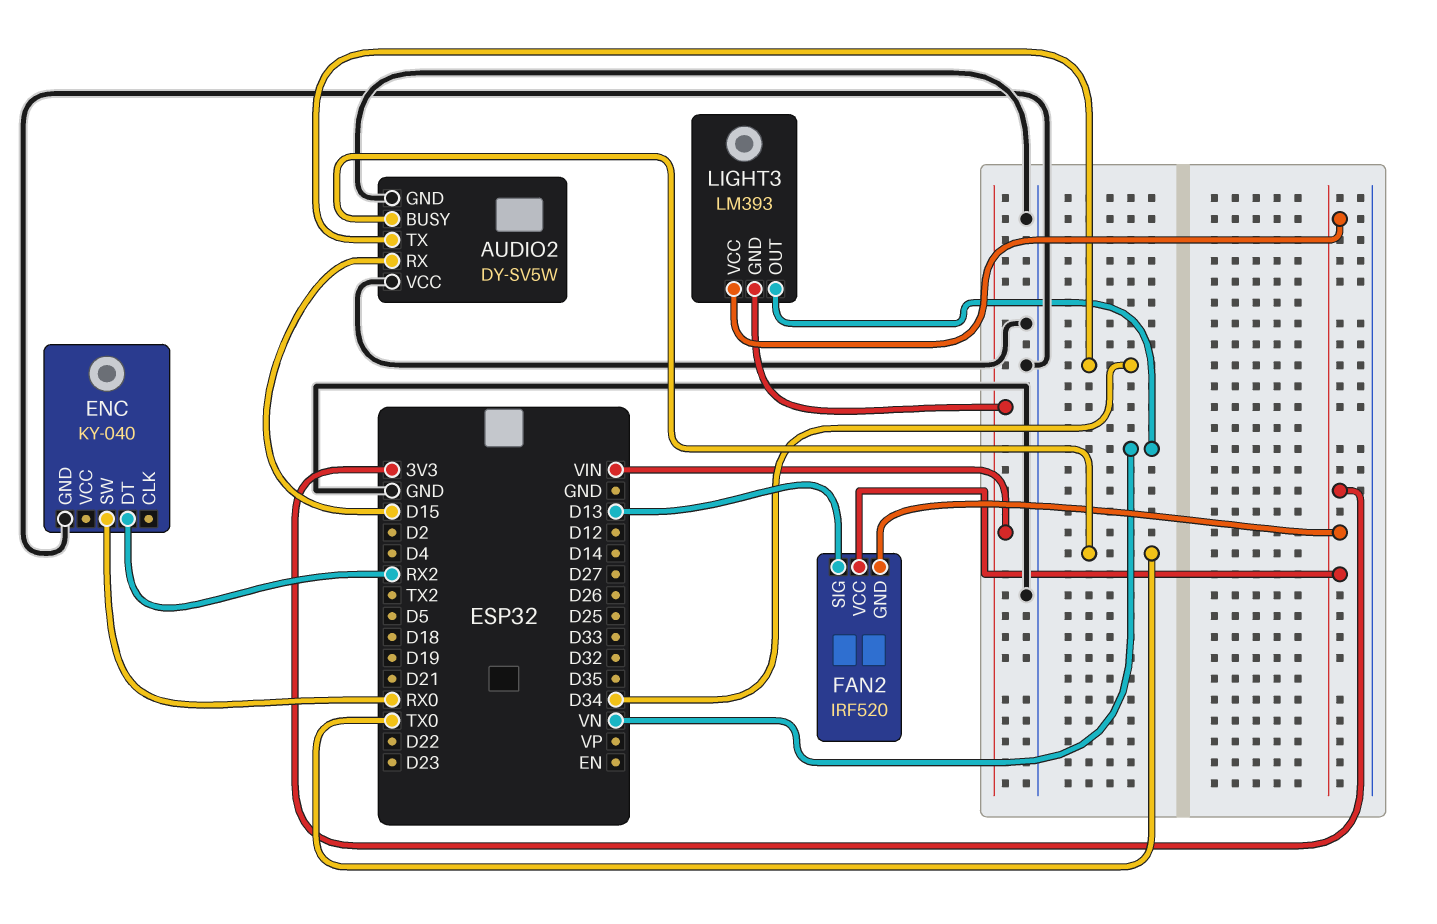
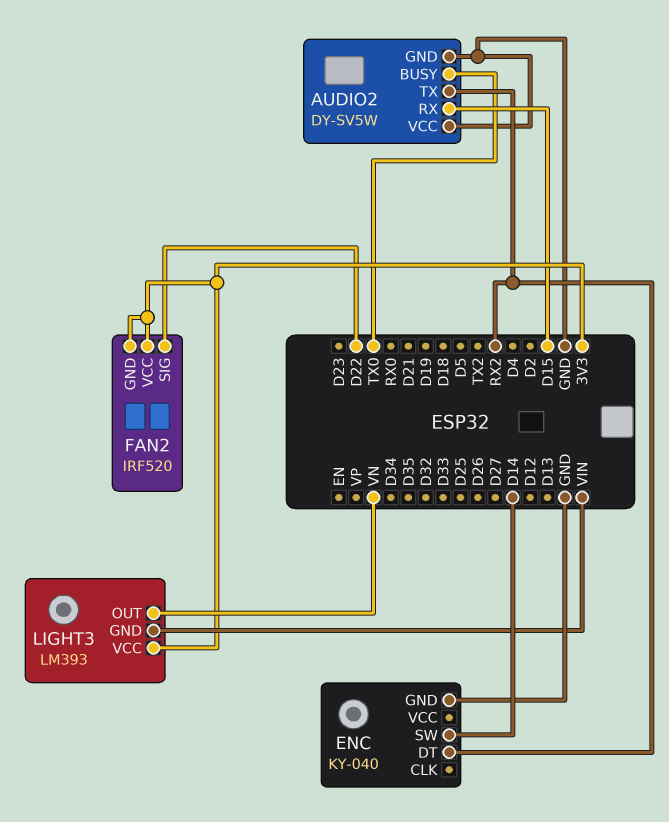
AUDIO2 pin TX: D34 -> RX2
ENC pin SW: RX0 -> D14
FAN2 pin SIG: D13 -> D22

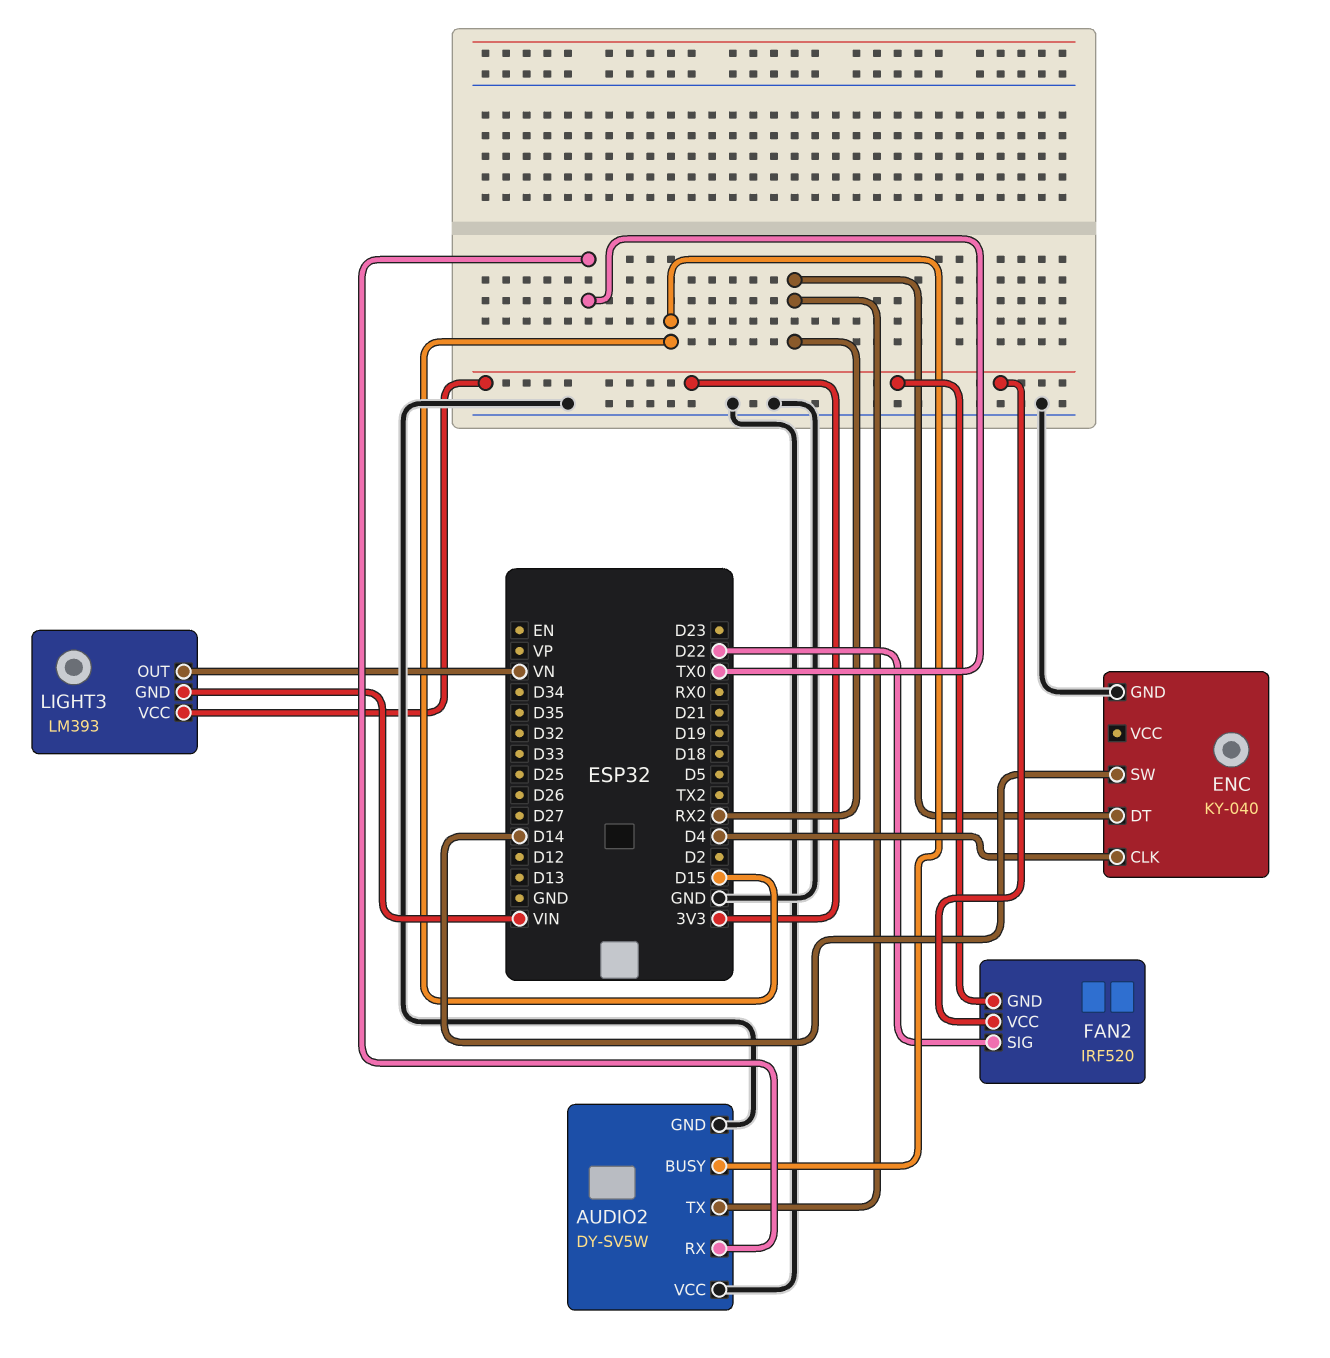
AUDIO2 pin BUSY: TX0 -> D15
AUDIO2 pin RX: D15 -> TX0
ENC pin CLK: none -> D4

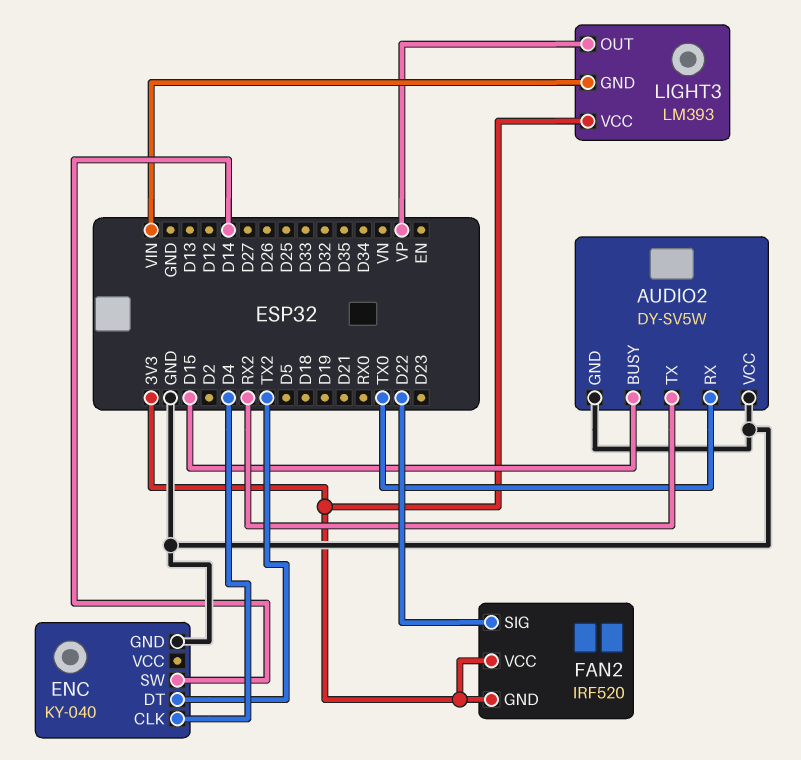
ENC pin DT: RX2 -> TX2
LIGHT3 pin OUT: VN -> VP

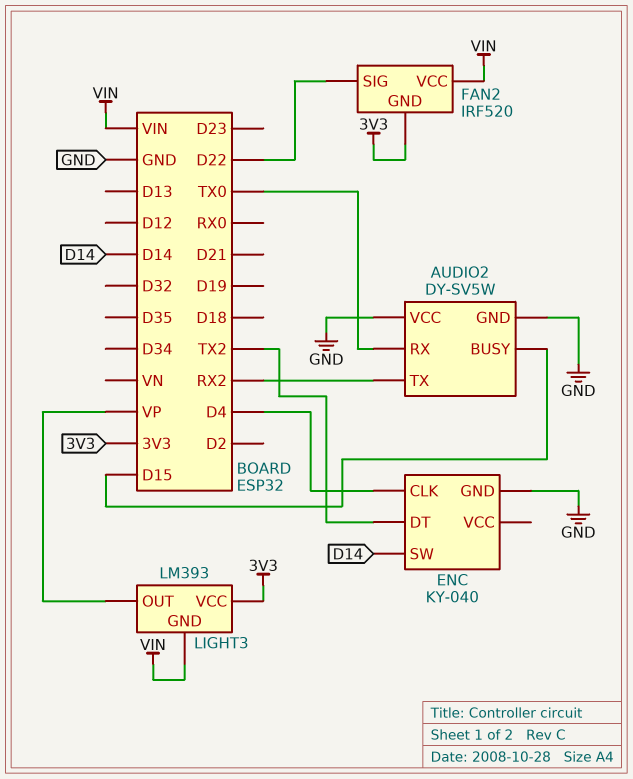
FAN2 pin VCC: 3V3 -> VIN

